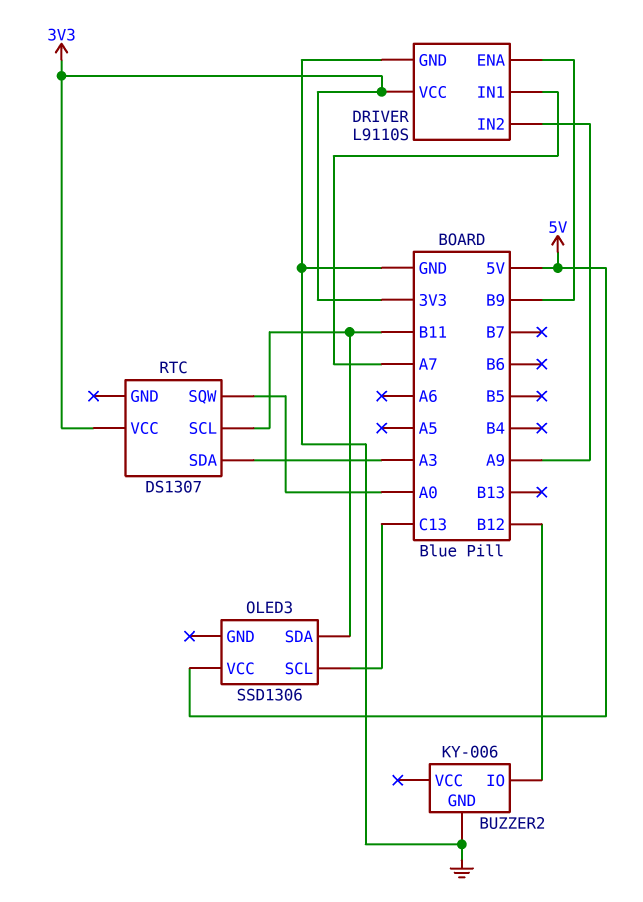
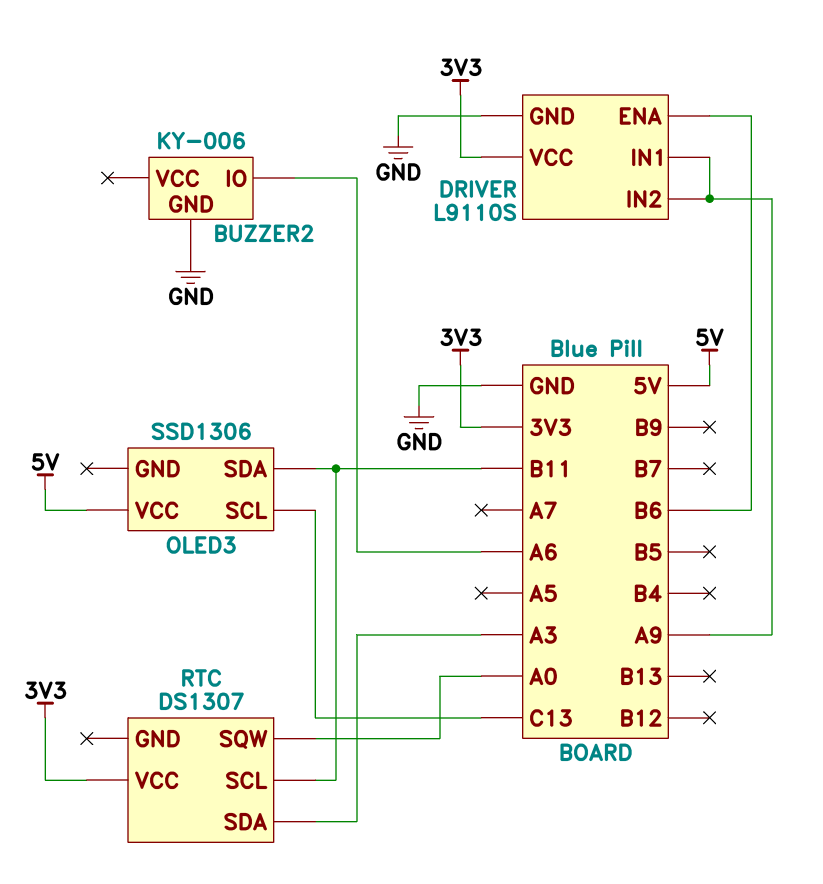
BUZZER2 pin IO: B12 -> A6
DRIVER pin ENA: B9 -> B6
DRIVER pin IN1: A7 -> A9

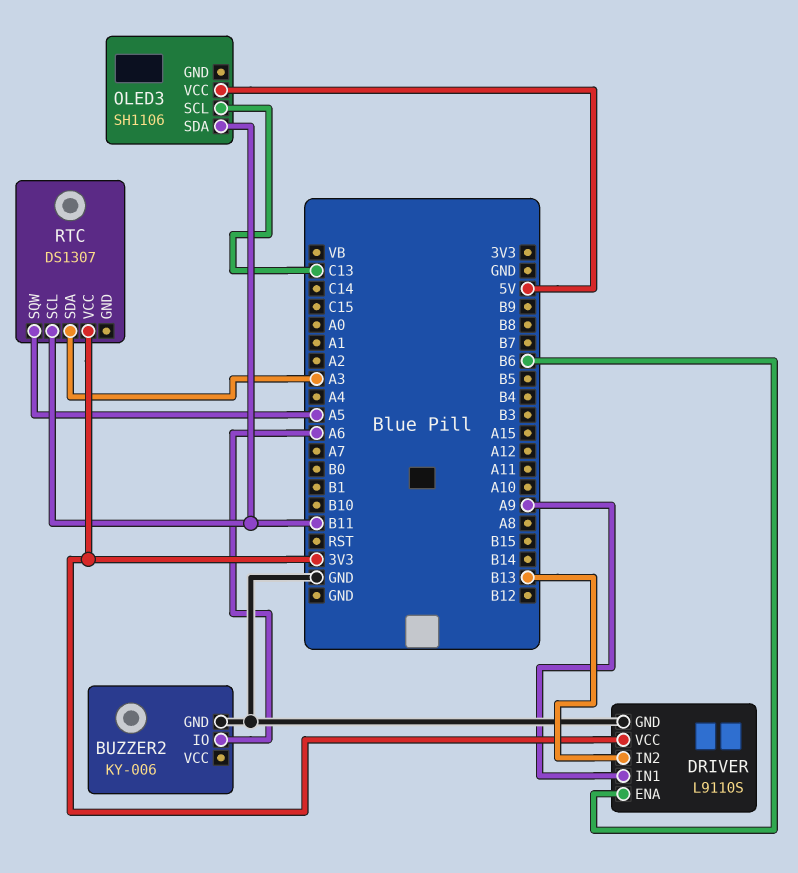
DRIVER pin IN2: A9 -> B13
OLED3: SSD1306 -> SH1106
RTC pin SQW: A0 -> A5

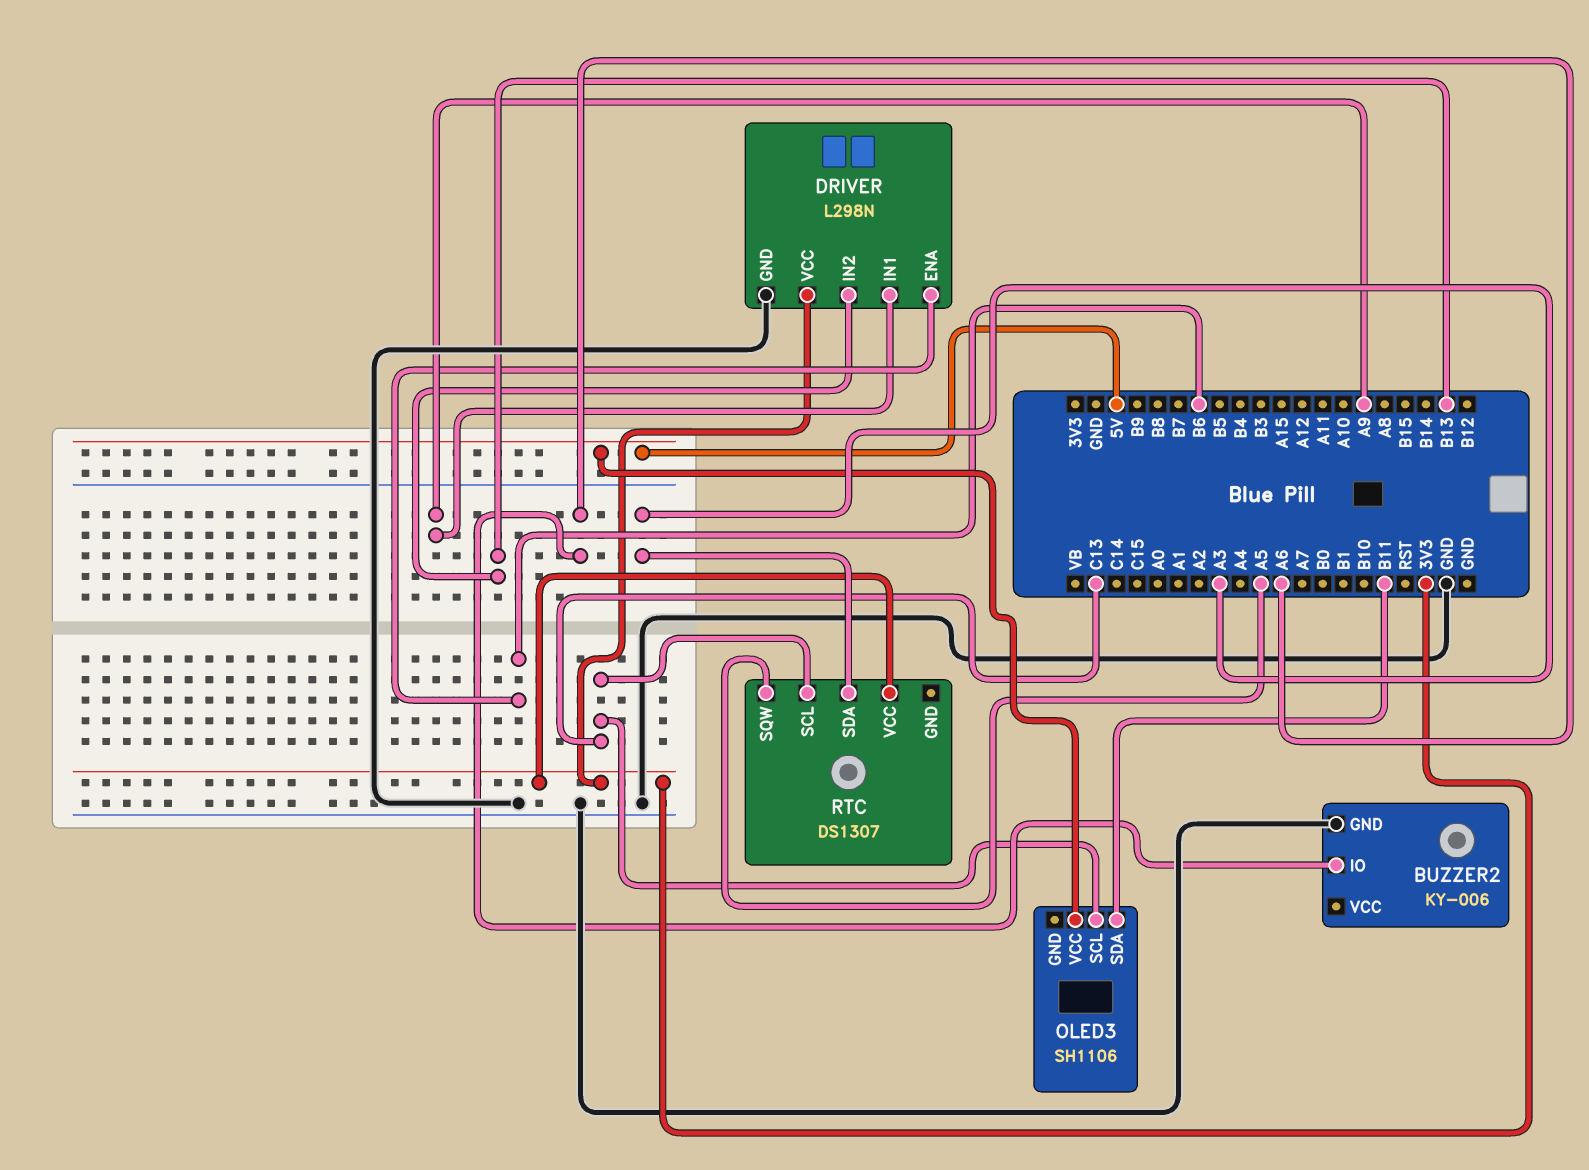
DRIVER: L9110S -> L298N
RTC pin SCL: B11 -> C13

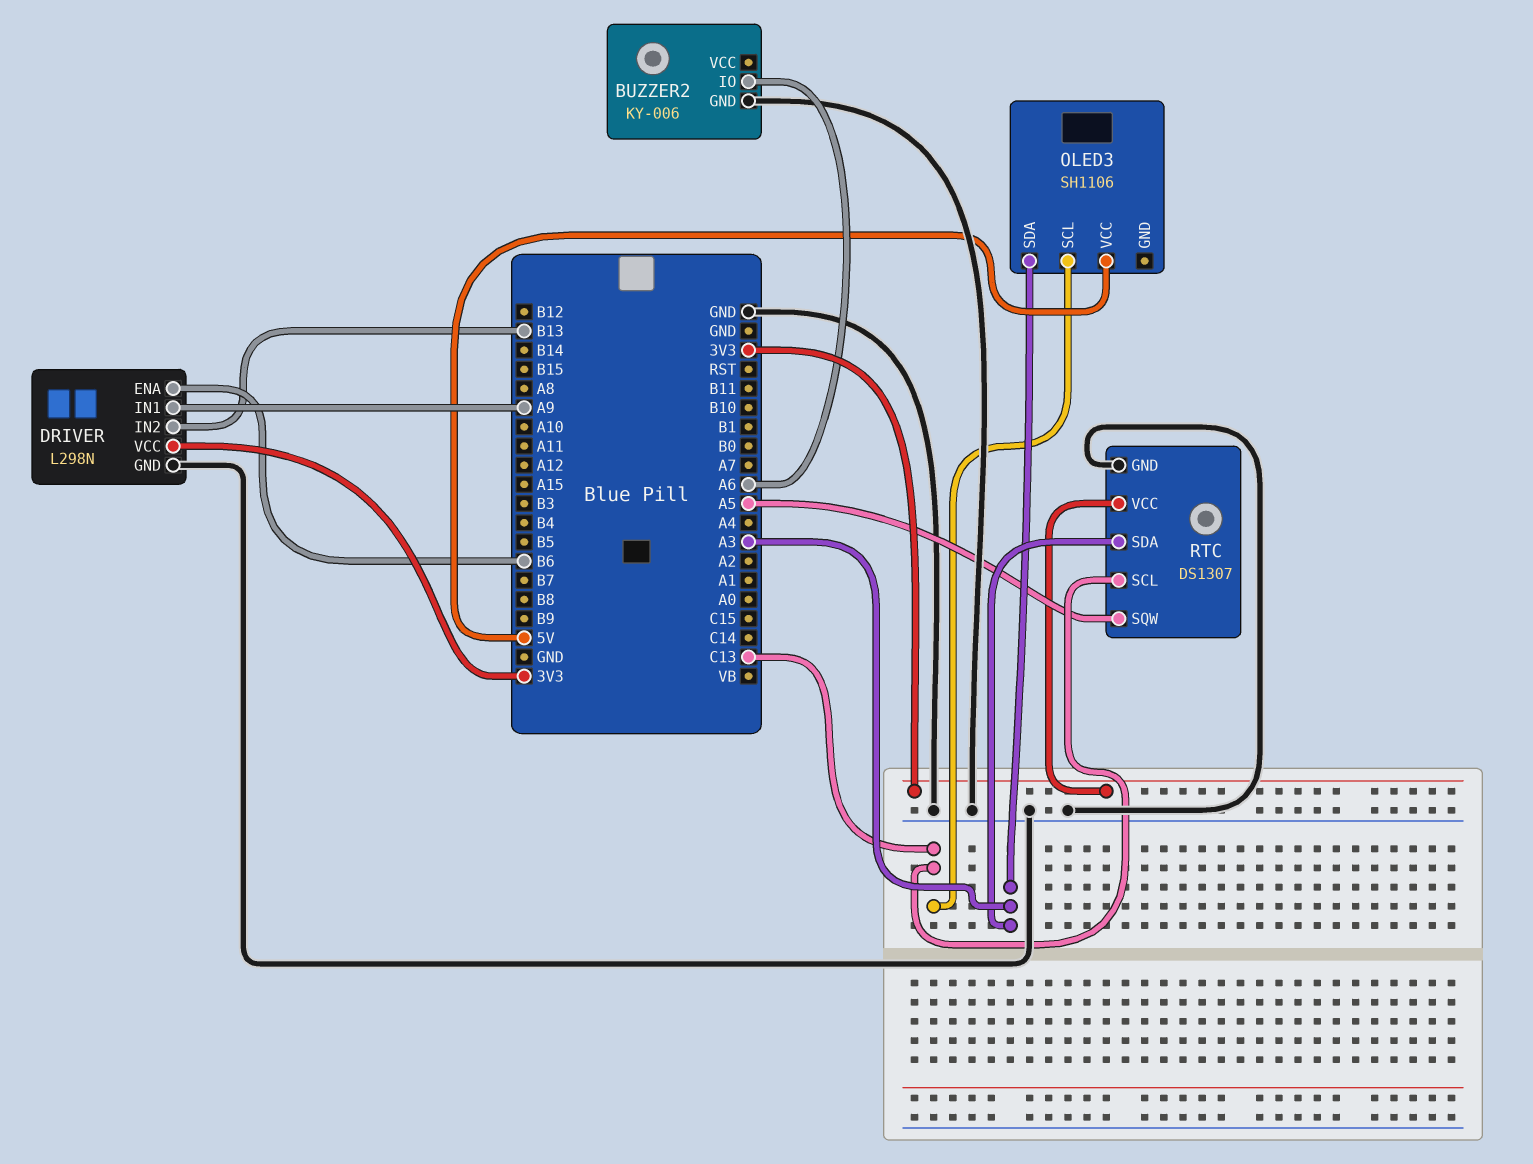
OLED3 pin SDA: B11 -> A3
RTC pin GND: none -> GND

